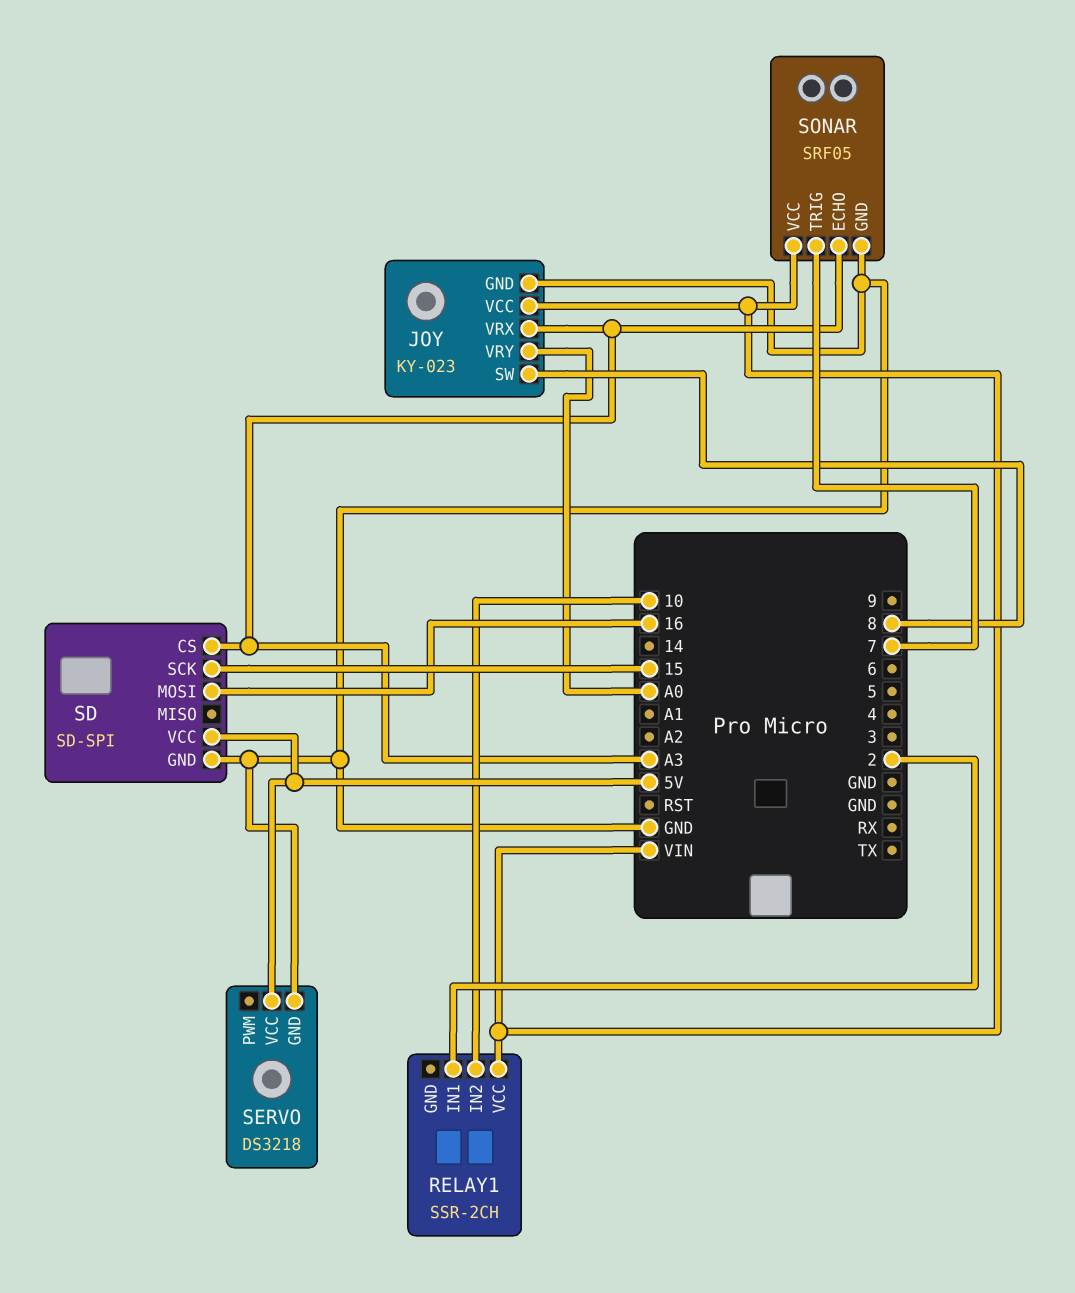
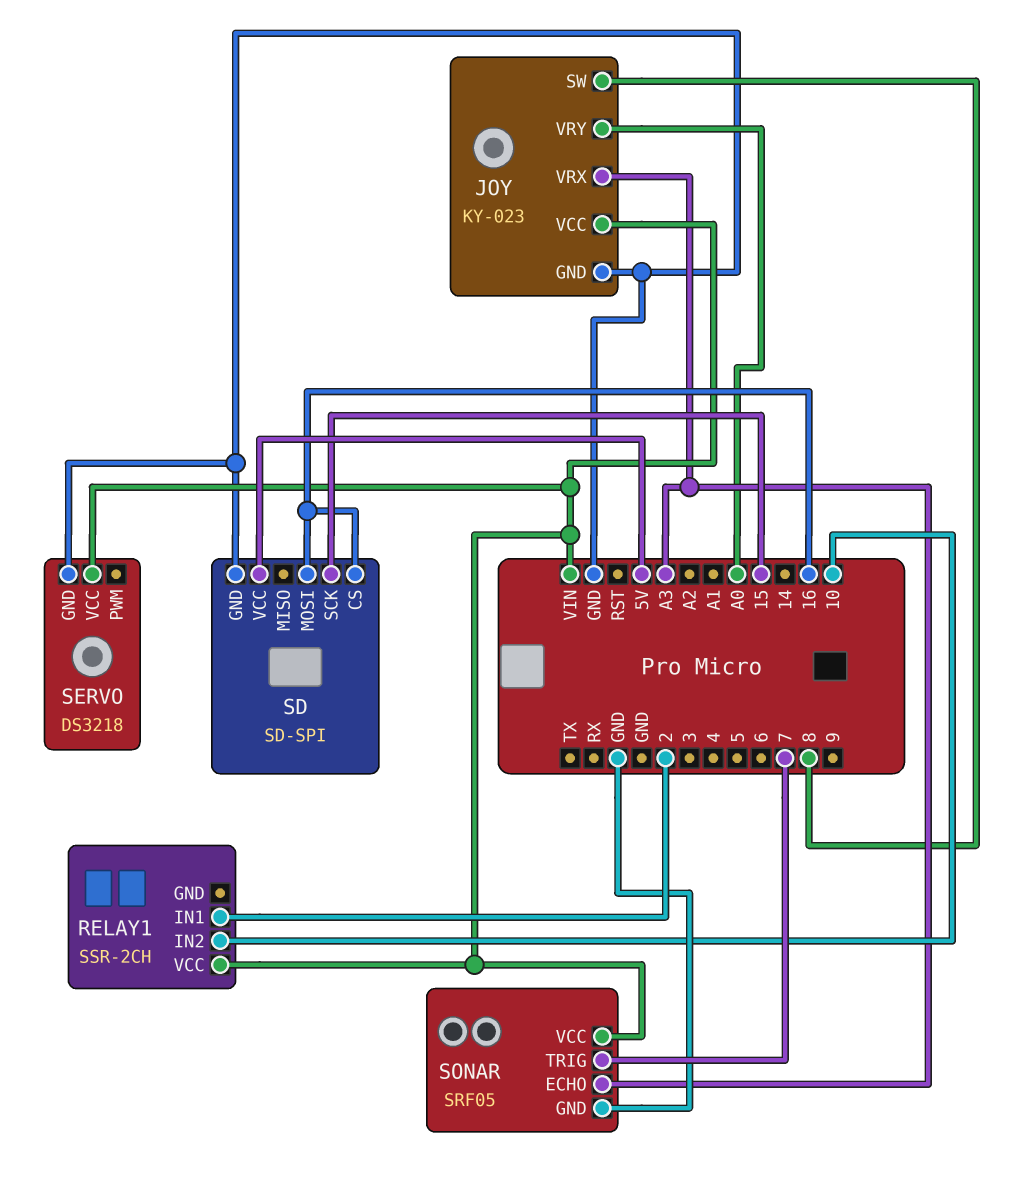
SD pin CS: A3 -> 16
SERVO pin VCC: 5V -> VIN

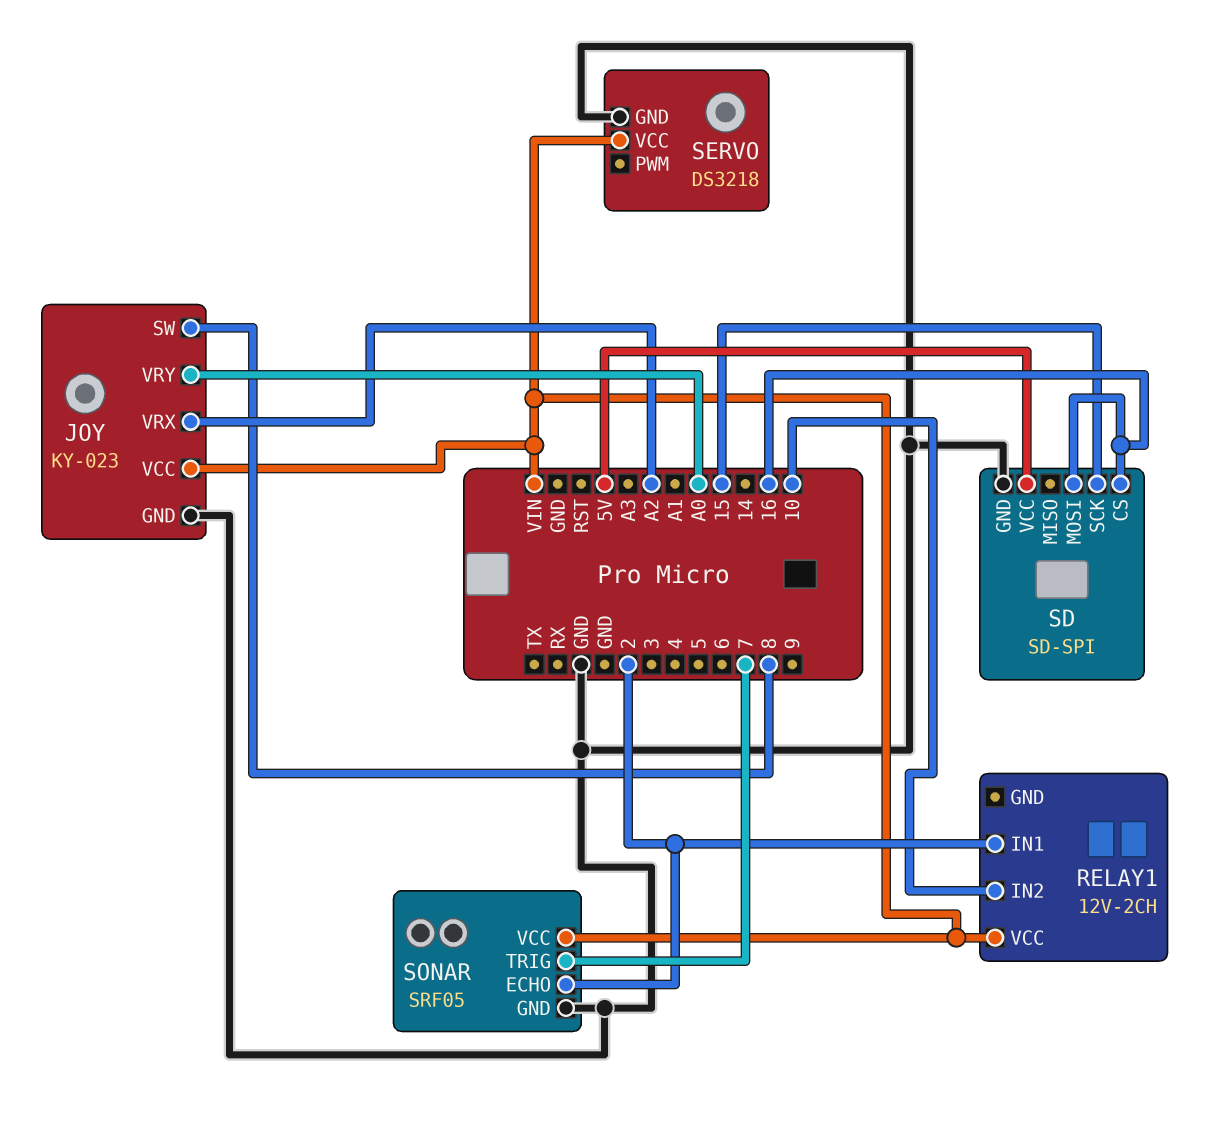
JOY pin VRX: A3 -> A2
RELAY1: SSR-2CH -> 12V-2CH
SONAR pin ECHO: A3 -> 2

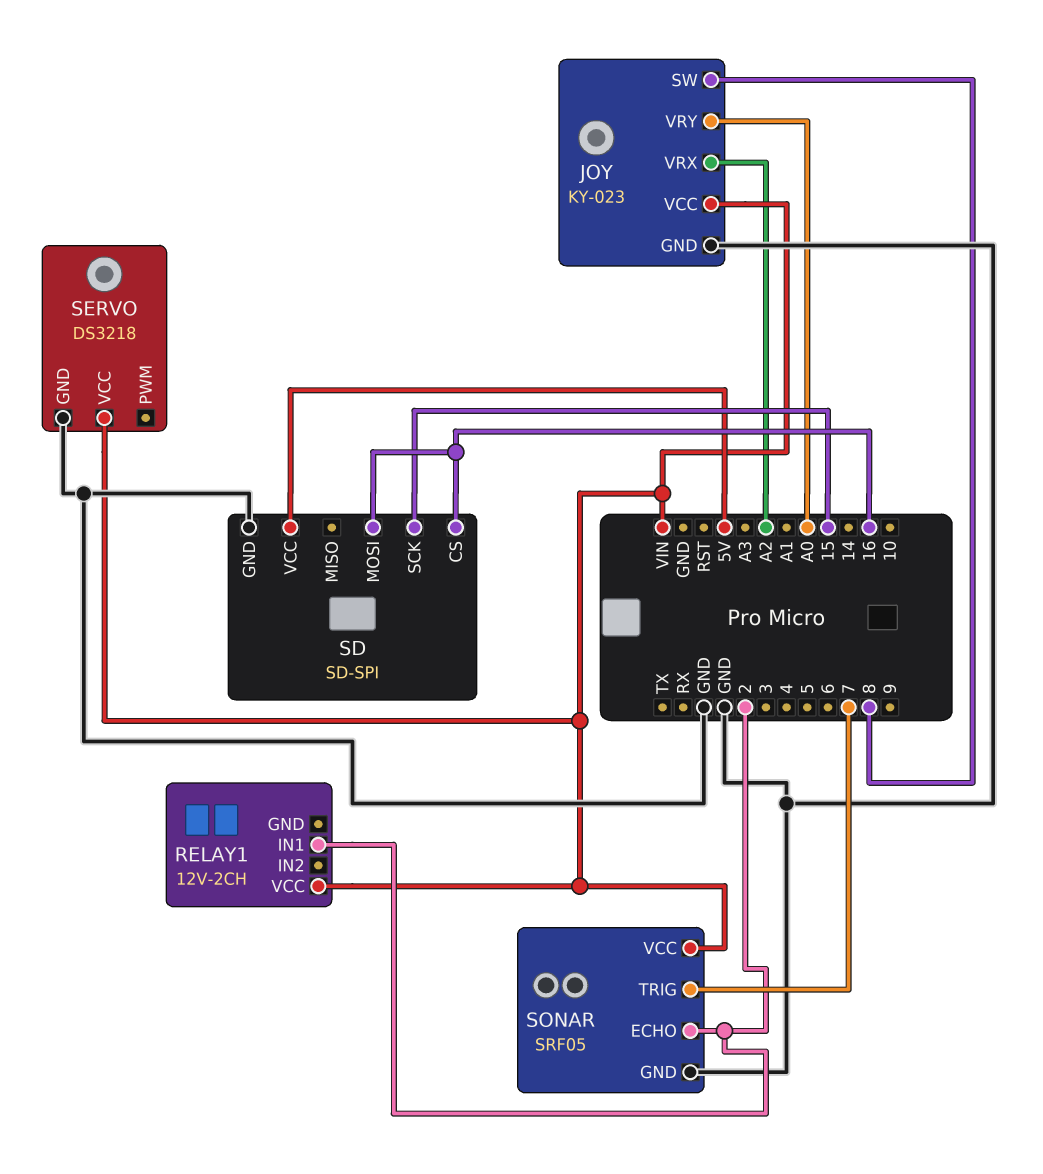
RELAY1 pin IN2: 10 -> none

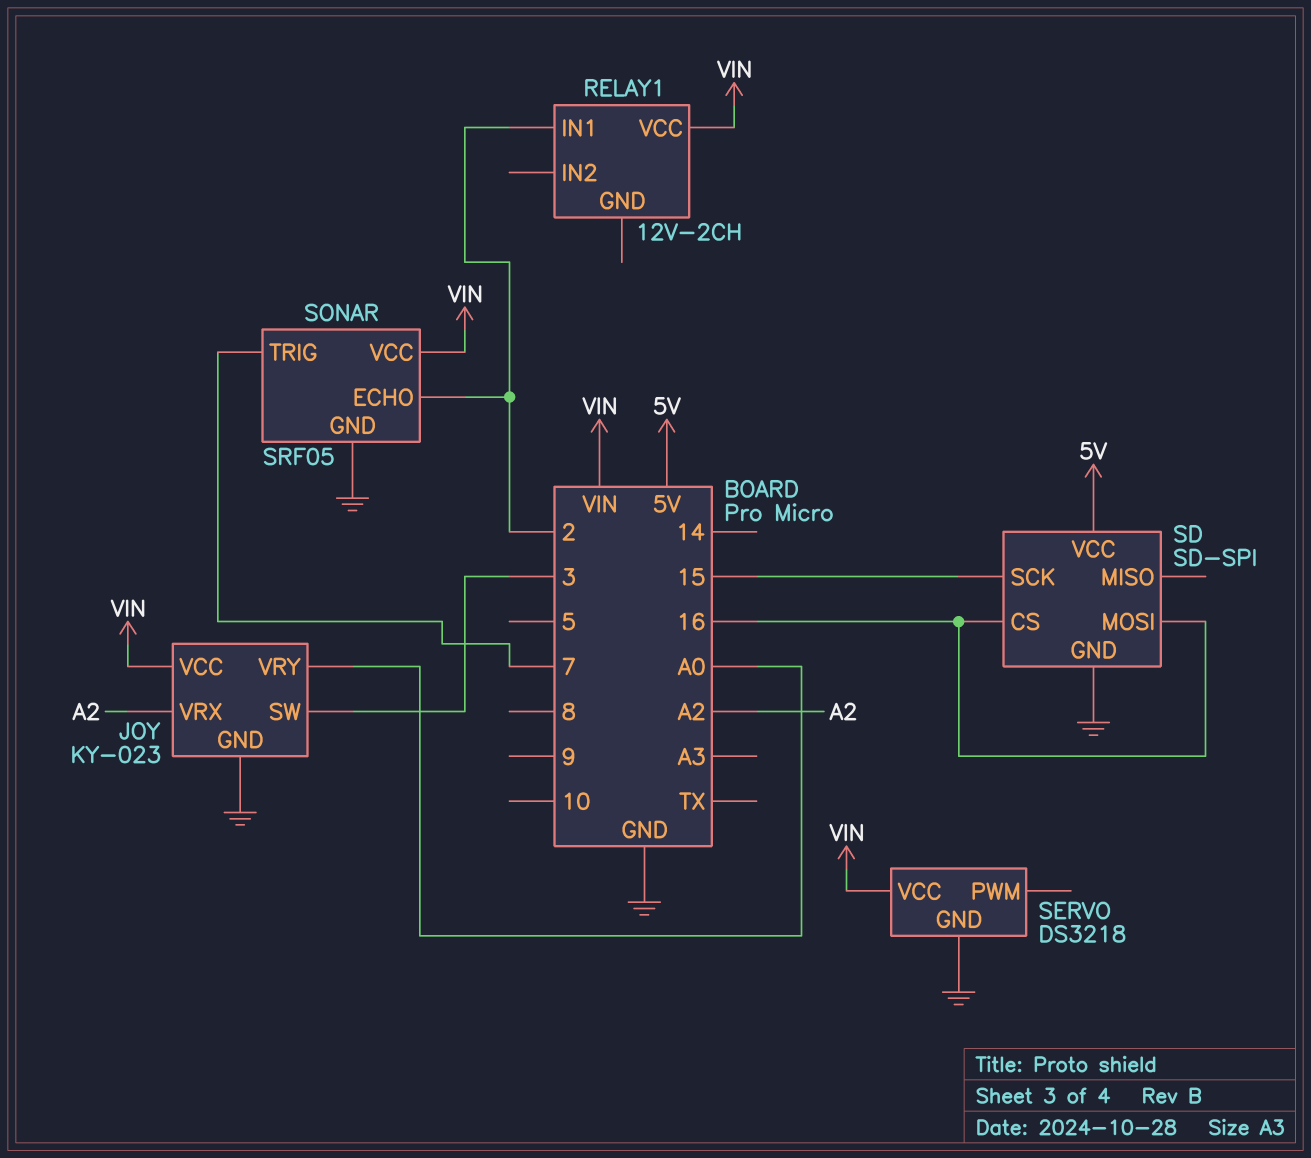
JOY pin SW: 8 -> 3

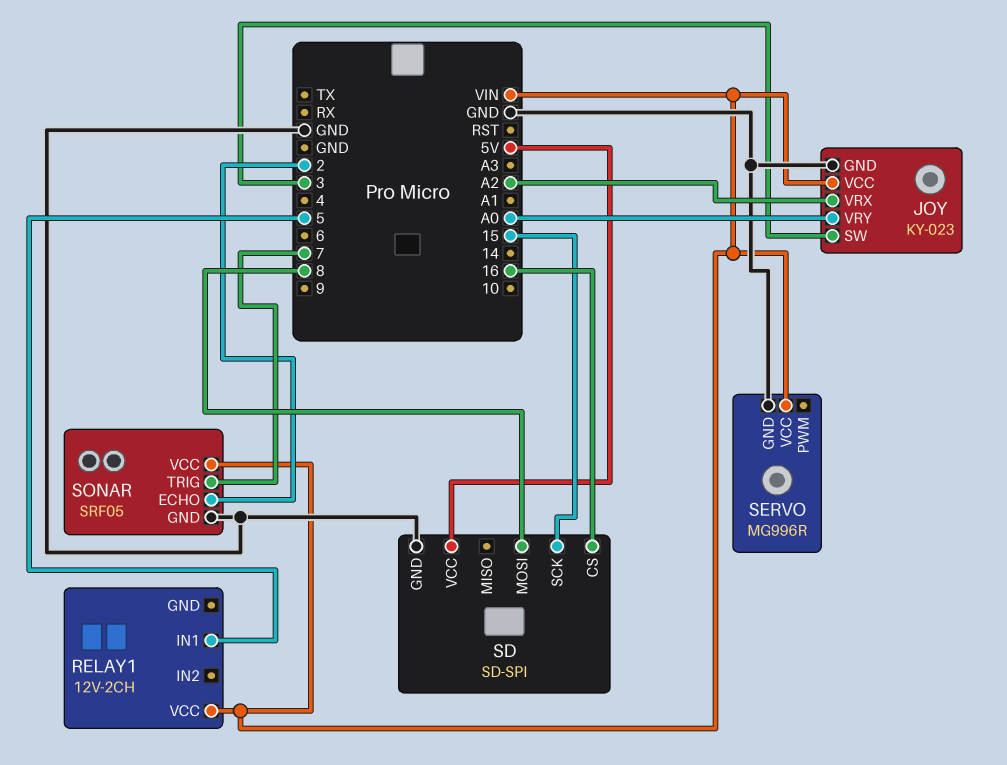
RELAY1 pin IN1: 2 -> 5
SD pin MOSI: 16 -> 8
SERVO: DS3218 -> MG996R

